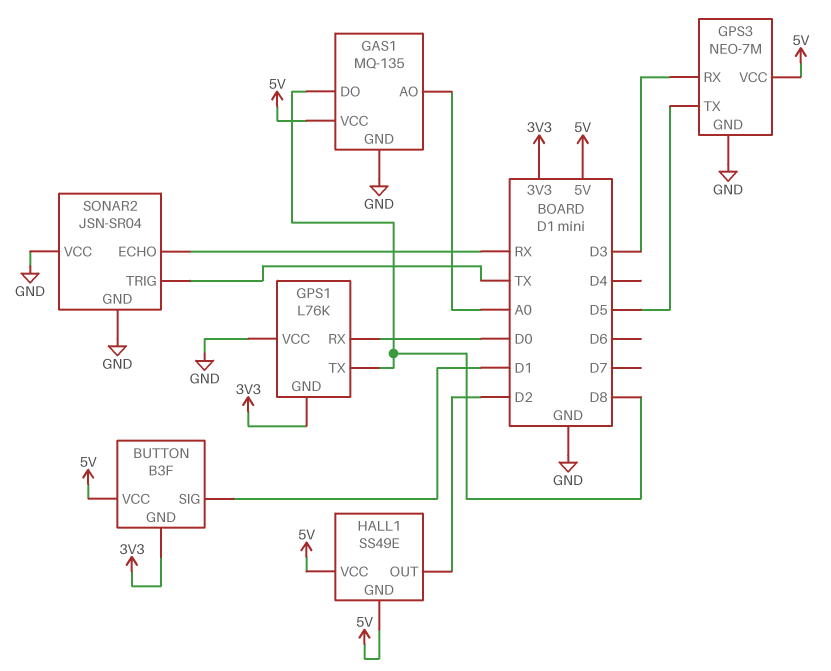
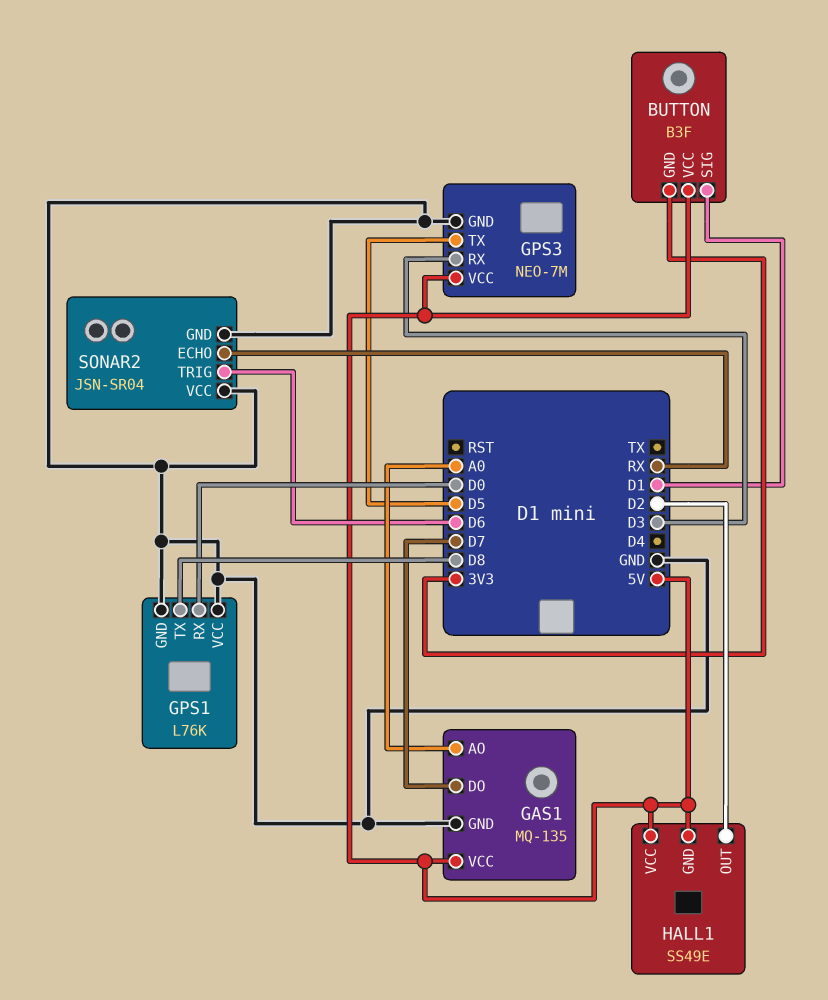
GAS1 pin DO: D8 -> D7
GPS1 pin GND: 3V3 -> GND
SONAR2 pin TRIG: TX -> D6

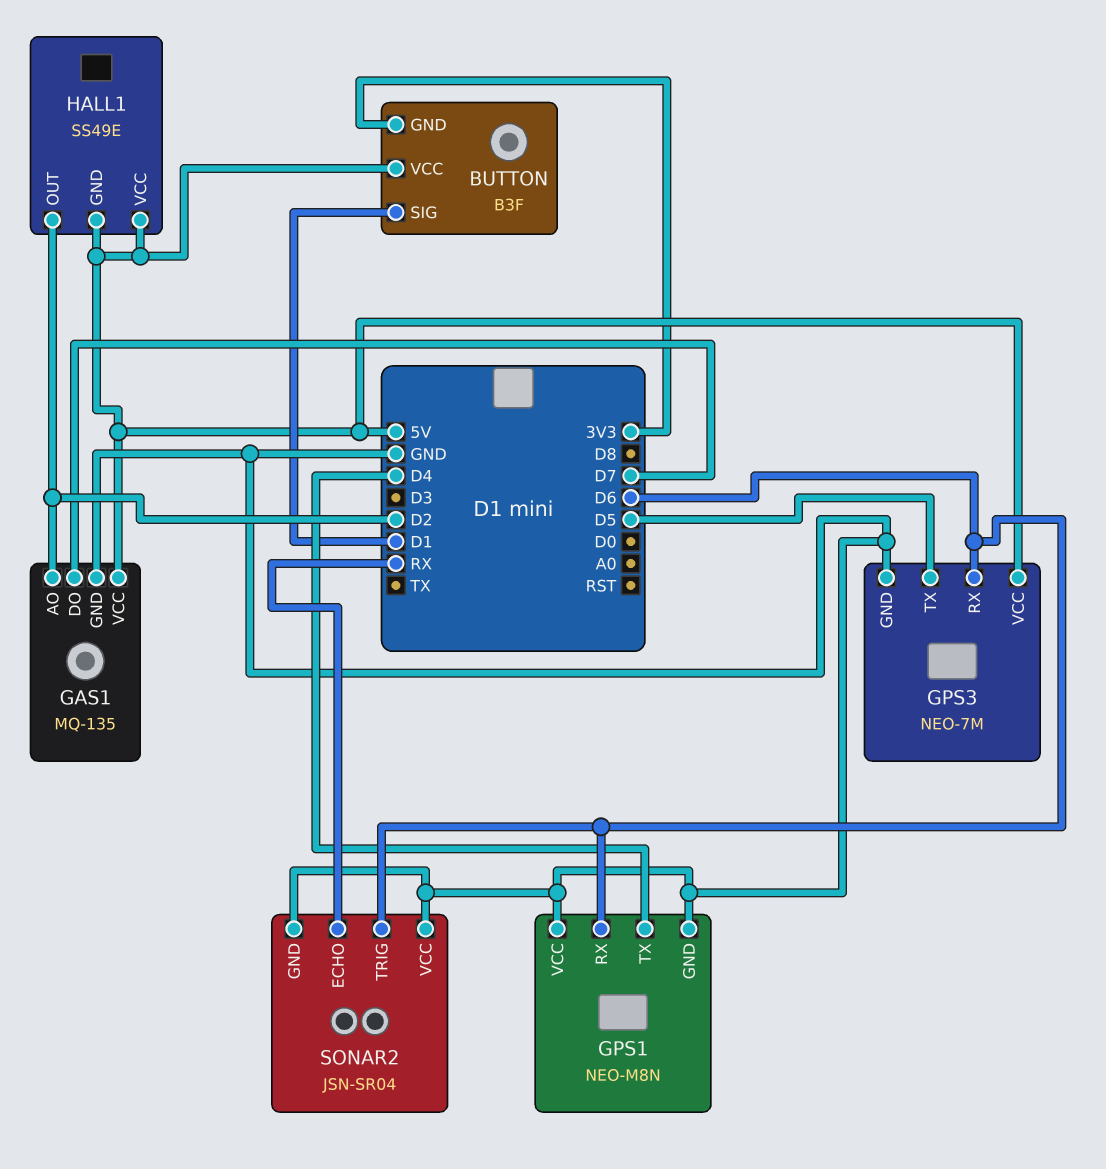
GAS1 pin AO: A0 -> D2
GPS1: L76K -> NEO-M8N
GPS1 pin RX: D0 -> D6
GPS1 pin TX: D8 -> D4
GPS3 pin RX: D3 -> D6

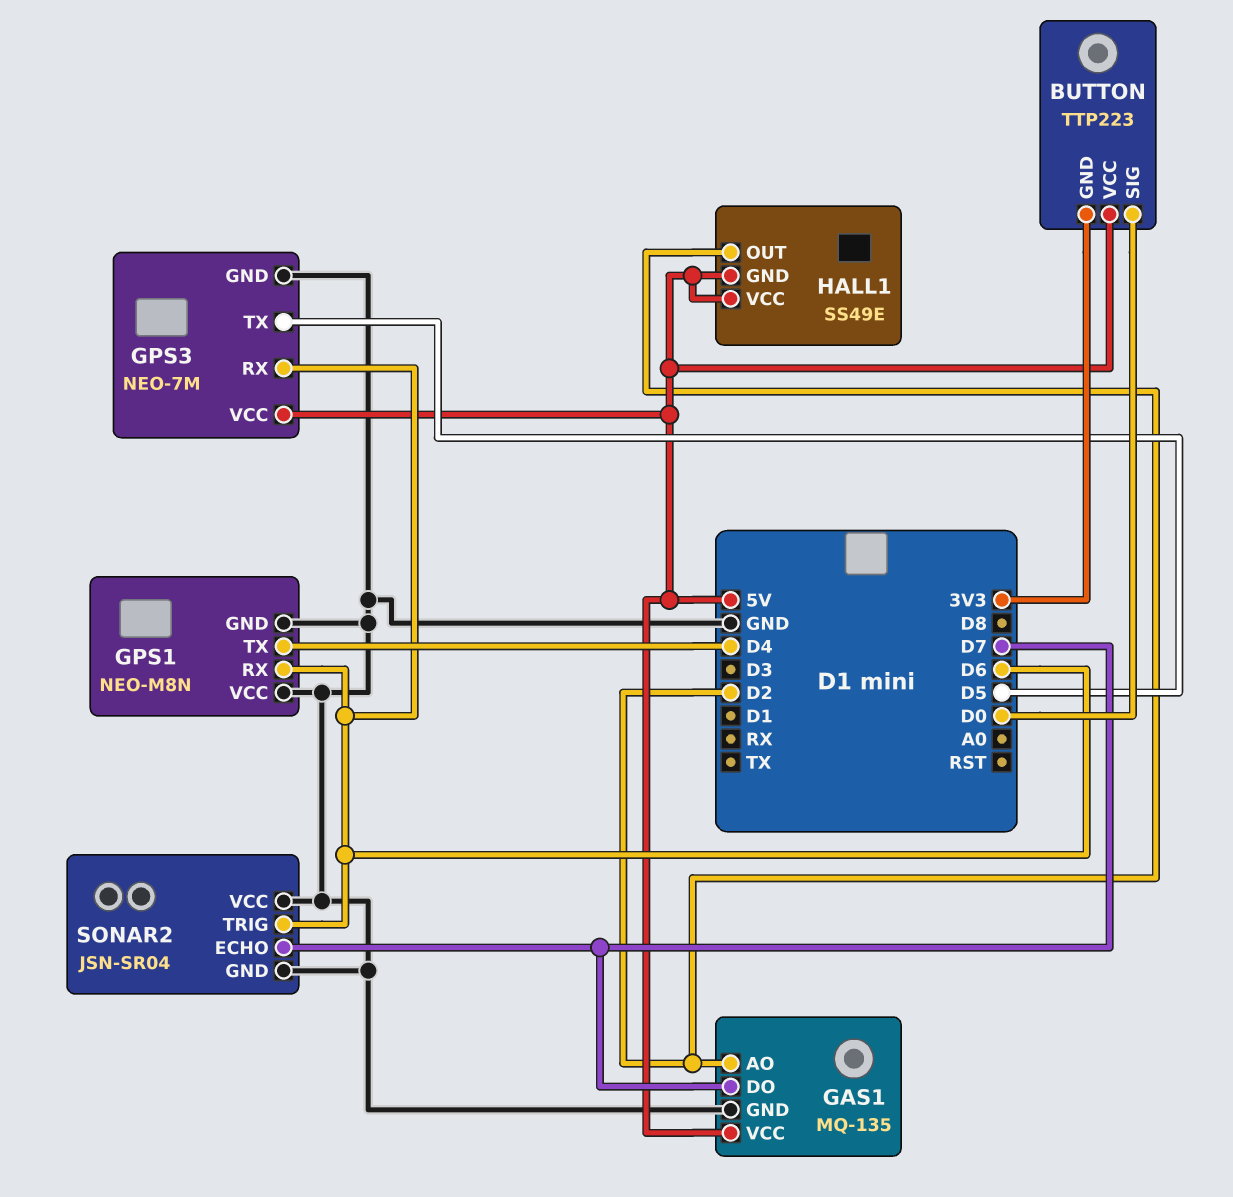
BUTTON: B3F -> TTP223
BUTTON pin SIG: D1 -> D0
SONAR2 pin ECHO: RX -> D7

